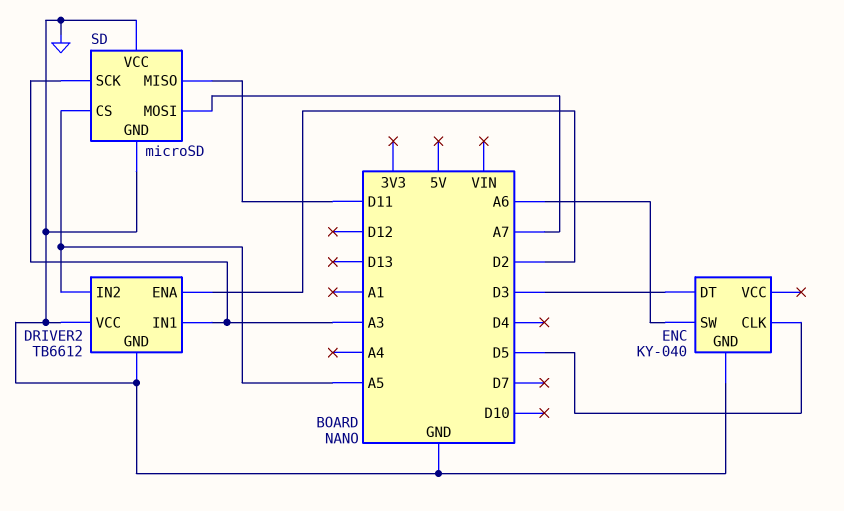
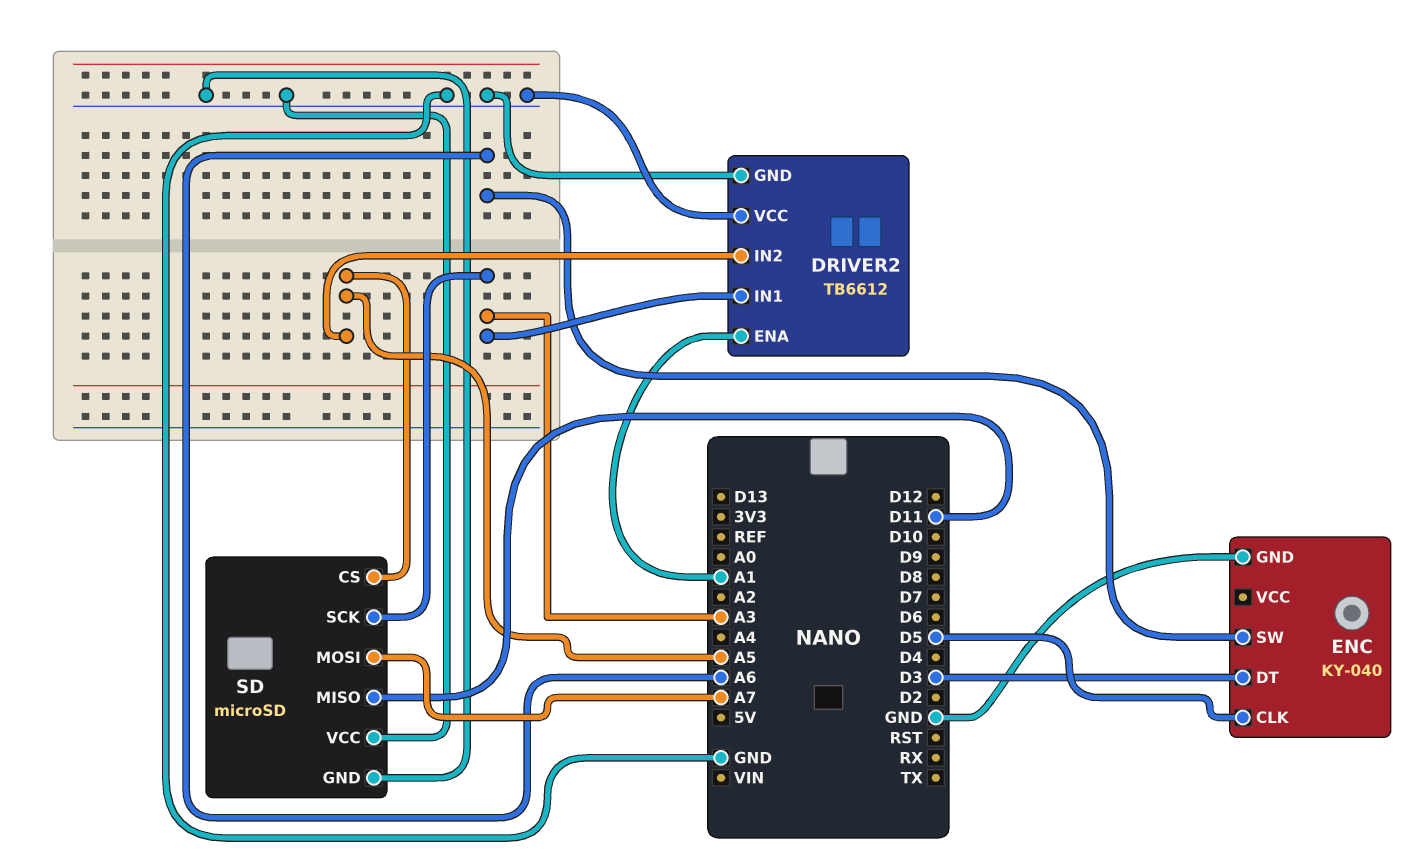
DRIVER2 pin ENA: D2 -> A1

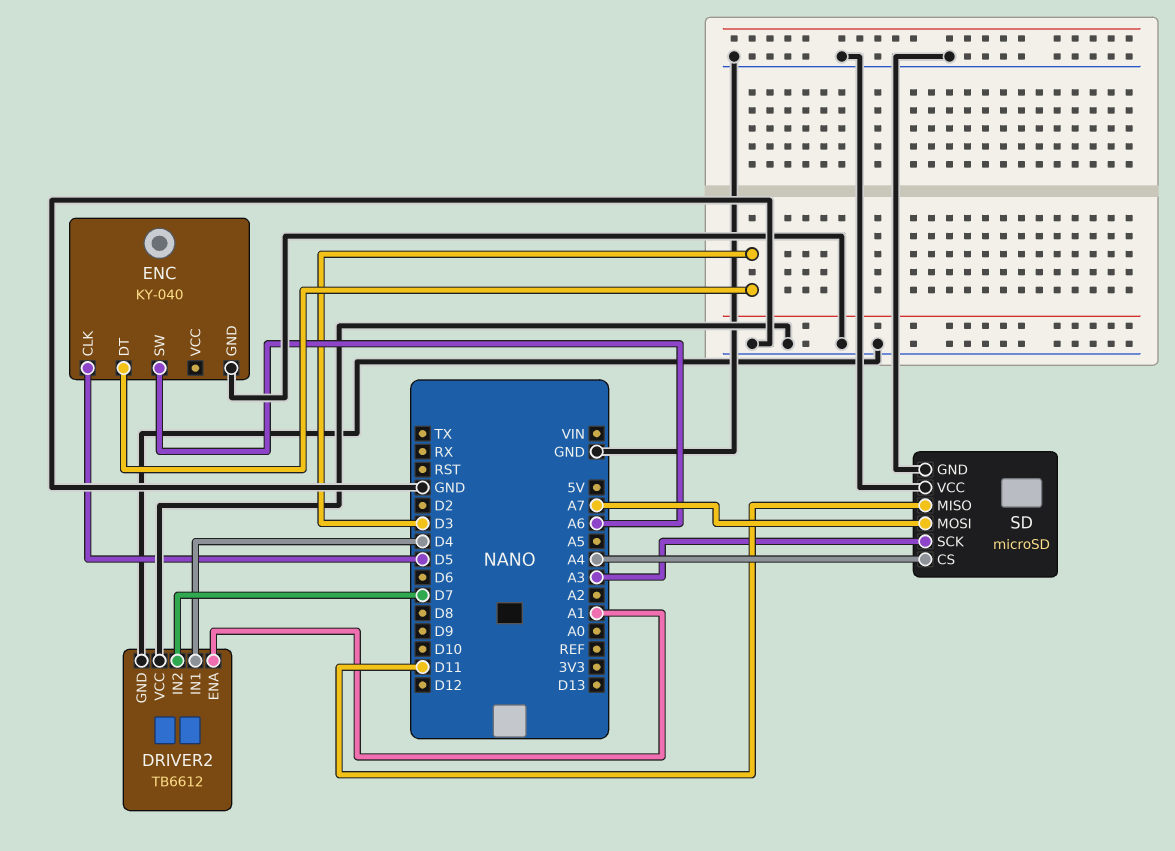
DRIVER2 pin IN1: A3 -> D4
DRIVER2 pin IN2: A5 -> D7
SD pin CS: A5 -> A4

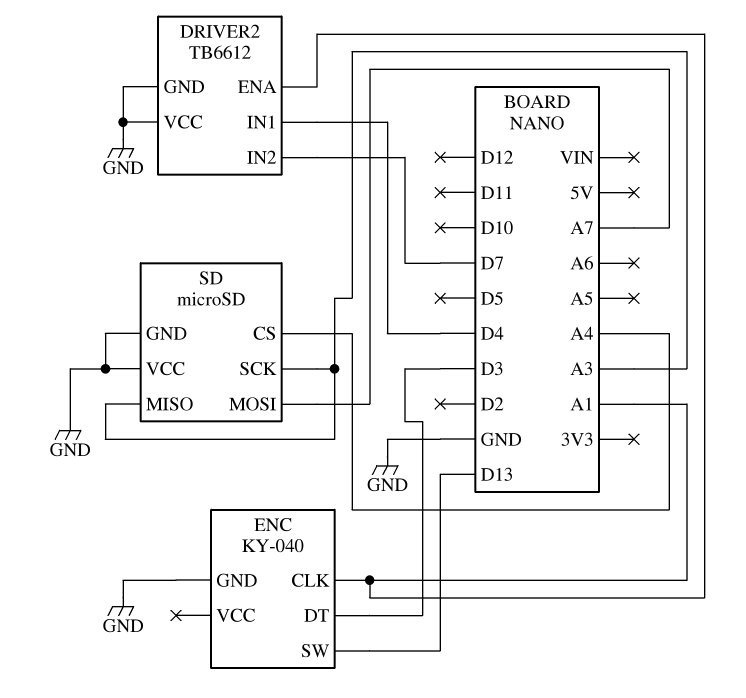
ENC pin CLK: D5 -> A1
ENC pin SW: A6 -> D13
SD pin MISO: D11 -> A3

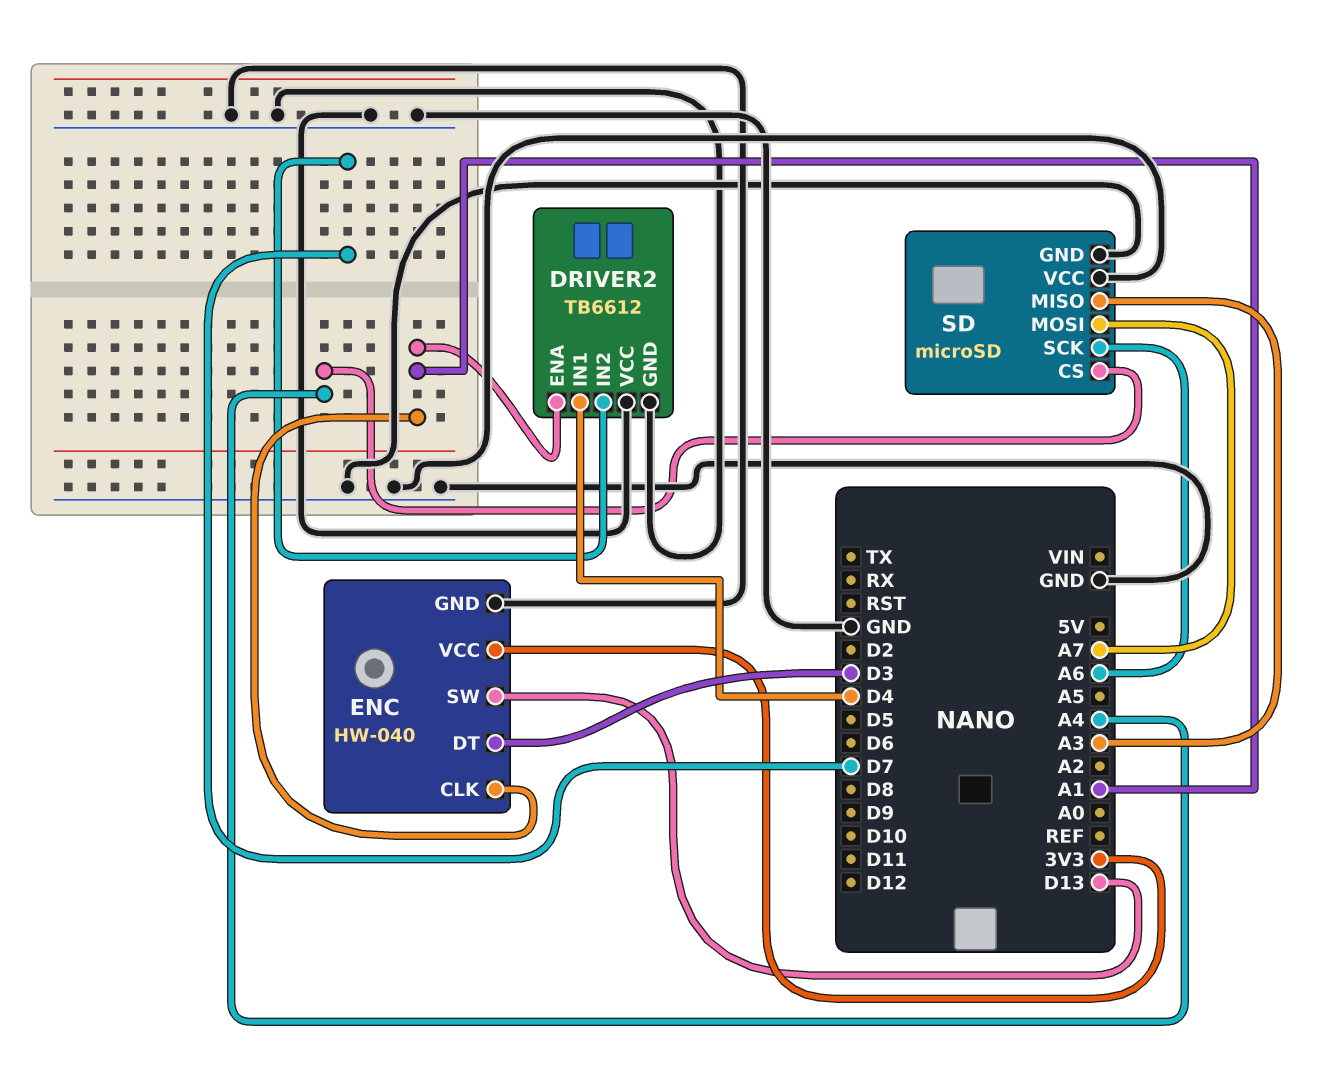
ENC: KY-040 -> HW-040
ENC pin VCC: none -> 3V3
SD pin SCK: A3 -> A6

